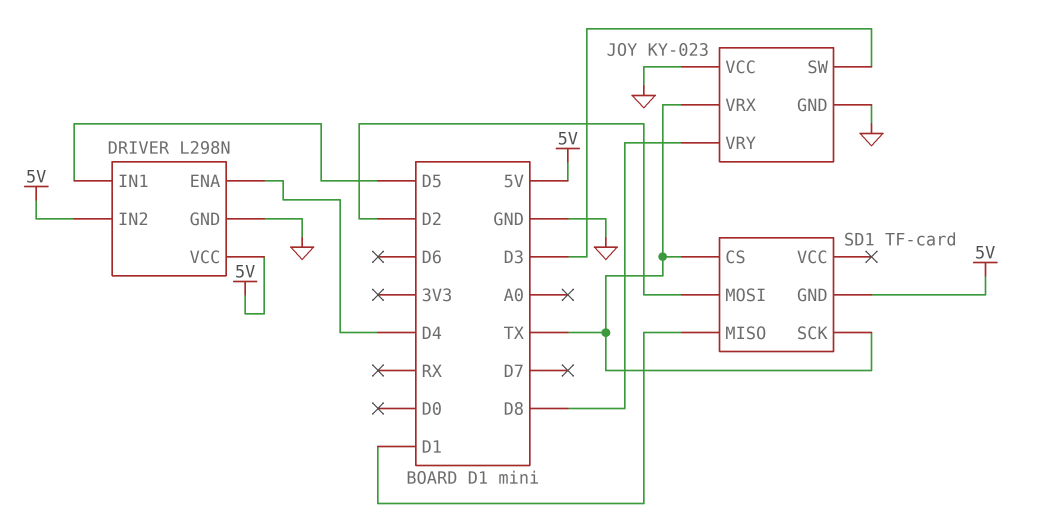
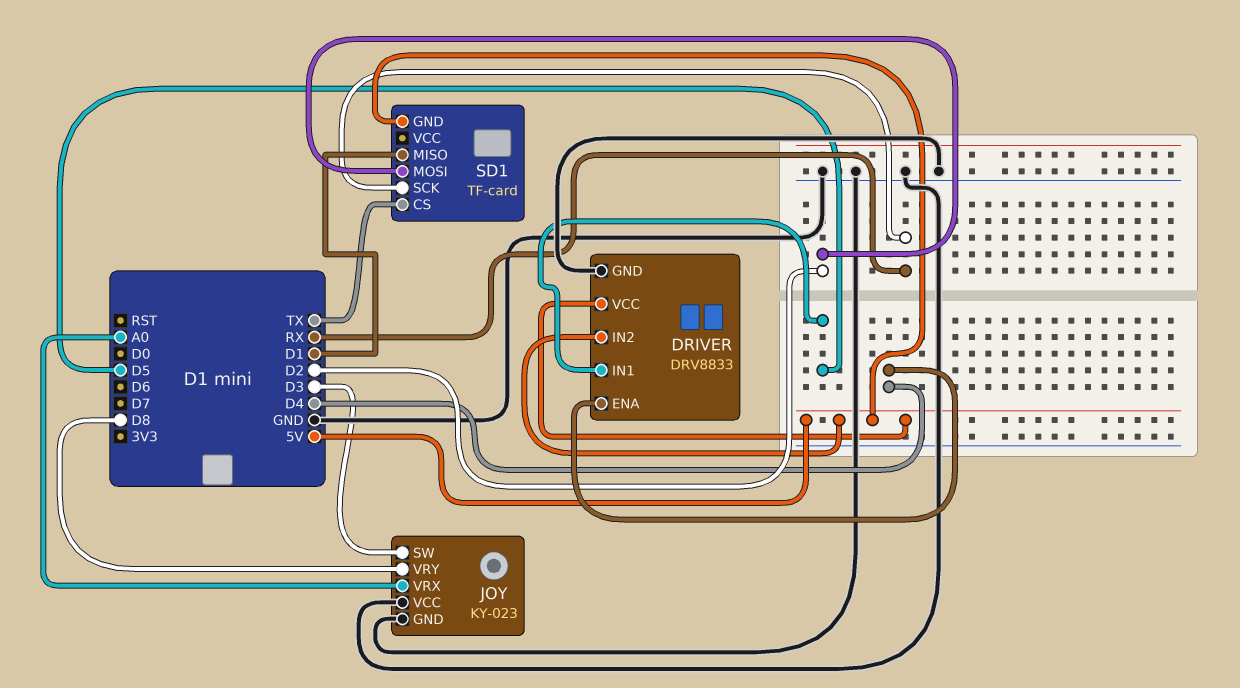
DRIVER: L298N -> DRV8833
JOY pin VRX: TX -> A0
SD1 pin SCK: TX -> RX

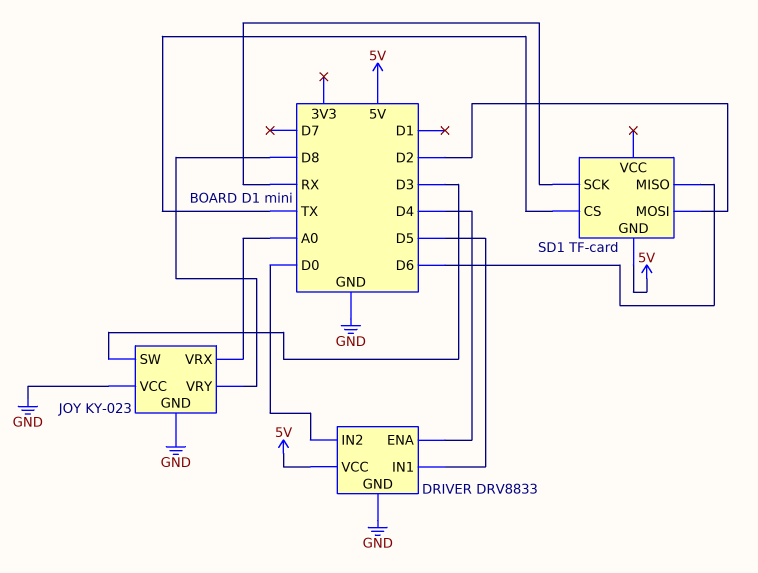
DRIVER pin IN2: 5V -> D0
SD1 pin MISO: D1 -> D6

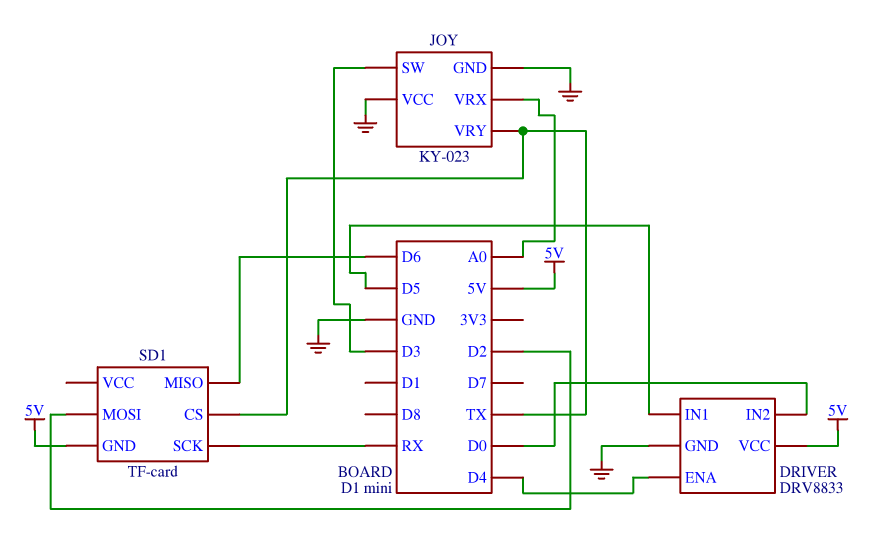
JOY pin VRY: D8 -> TX

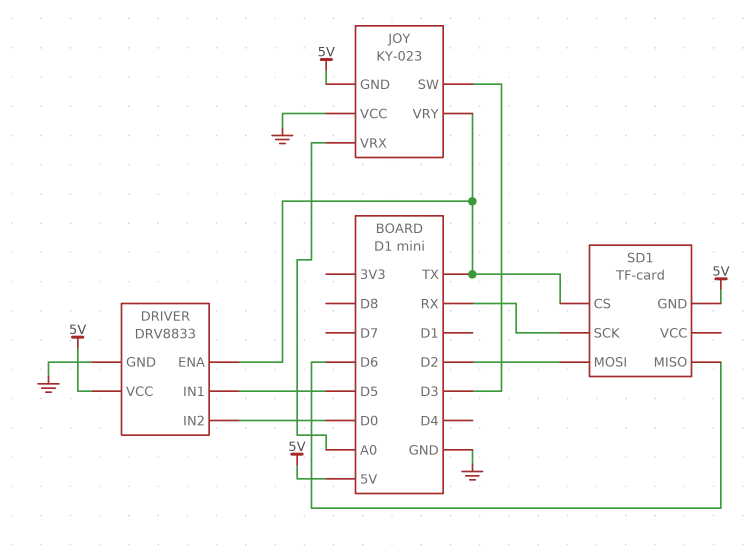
DRIVER pin ENA: D4 -> TX
JOY pin GND: GND -> 5V

